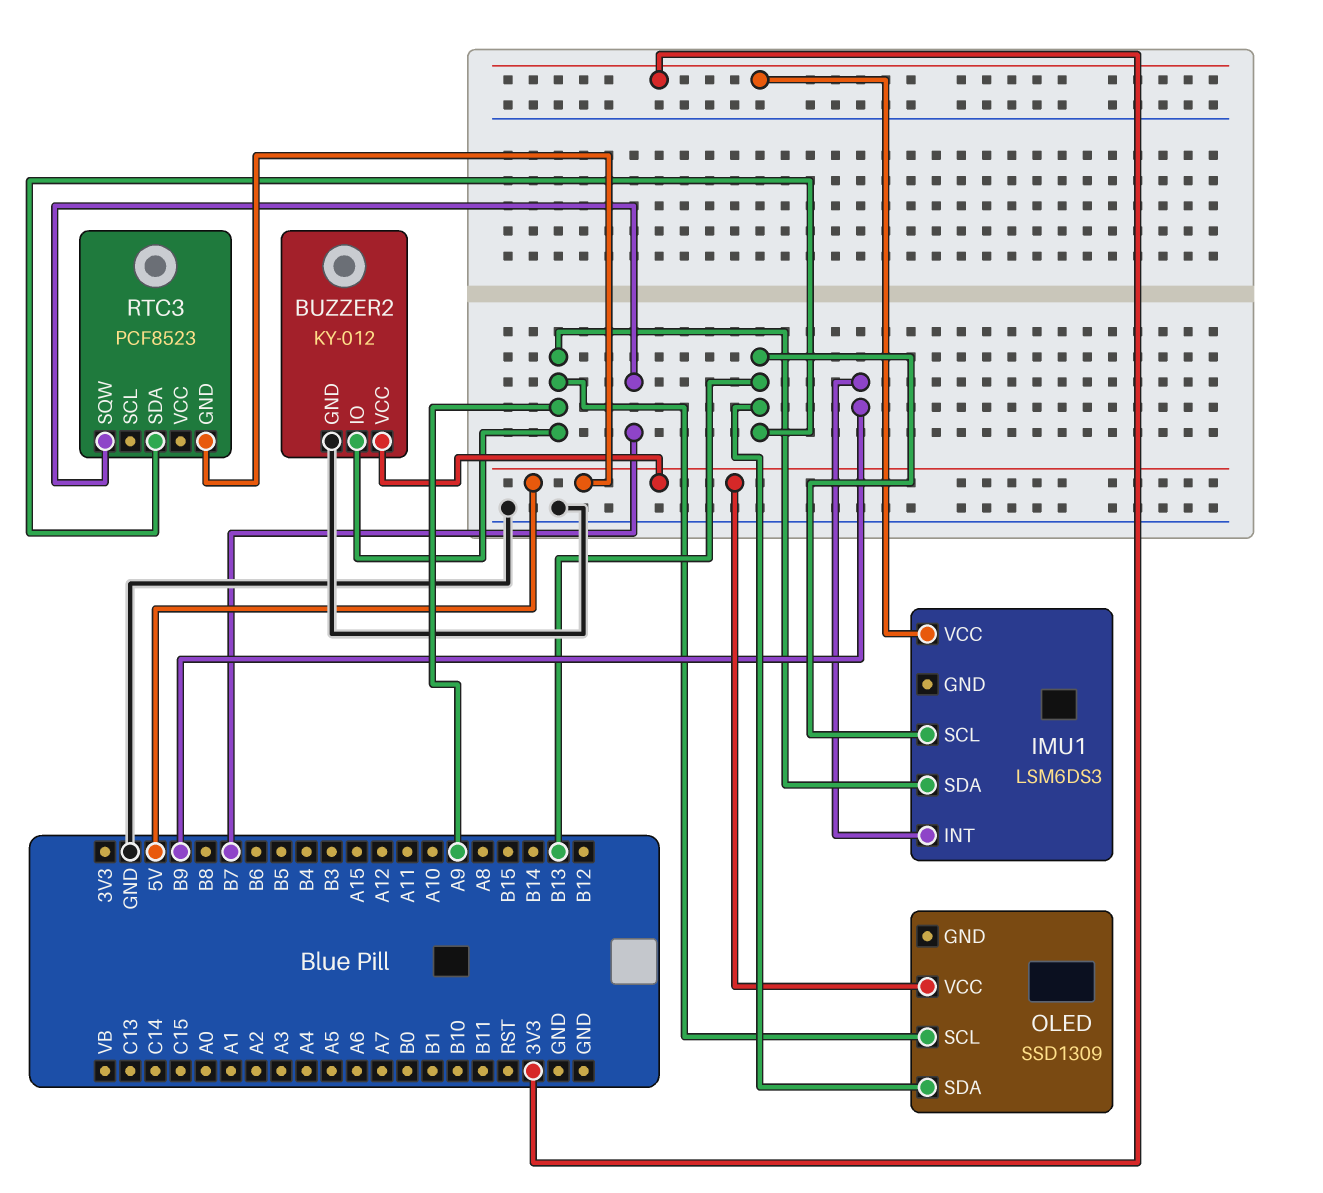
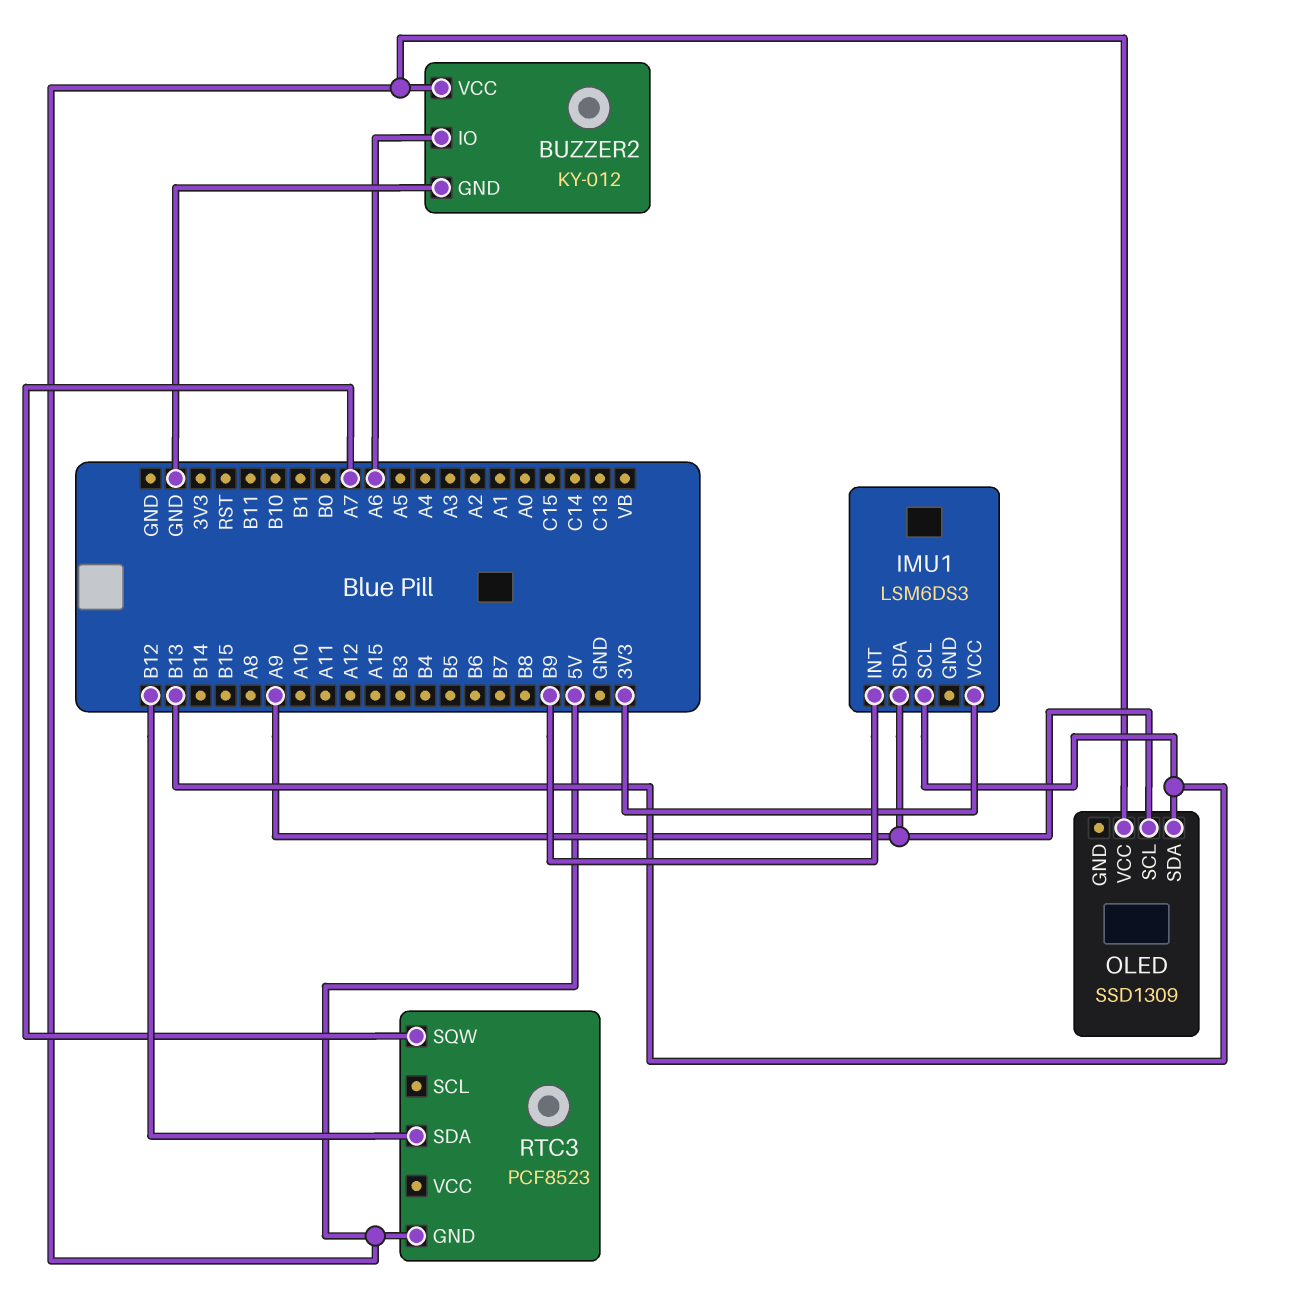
BUZZER2 pin IO: A9 -> A6
RTC3 pin SDA: B13 -> B12
RTC3 pin SQW: B7 -> A7

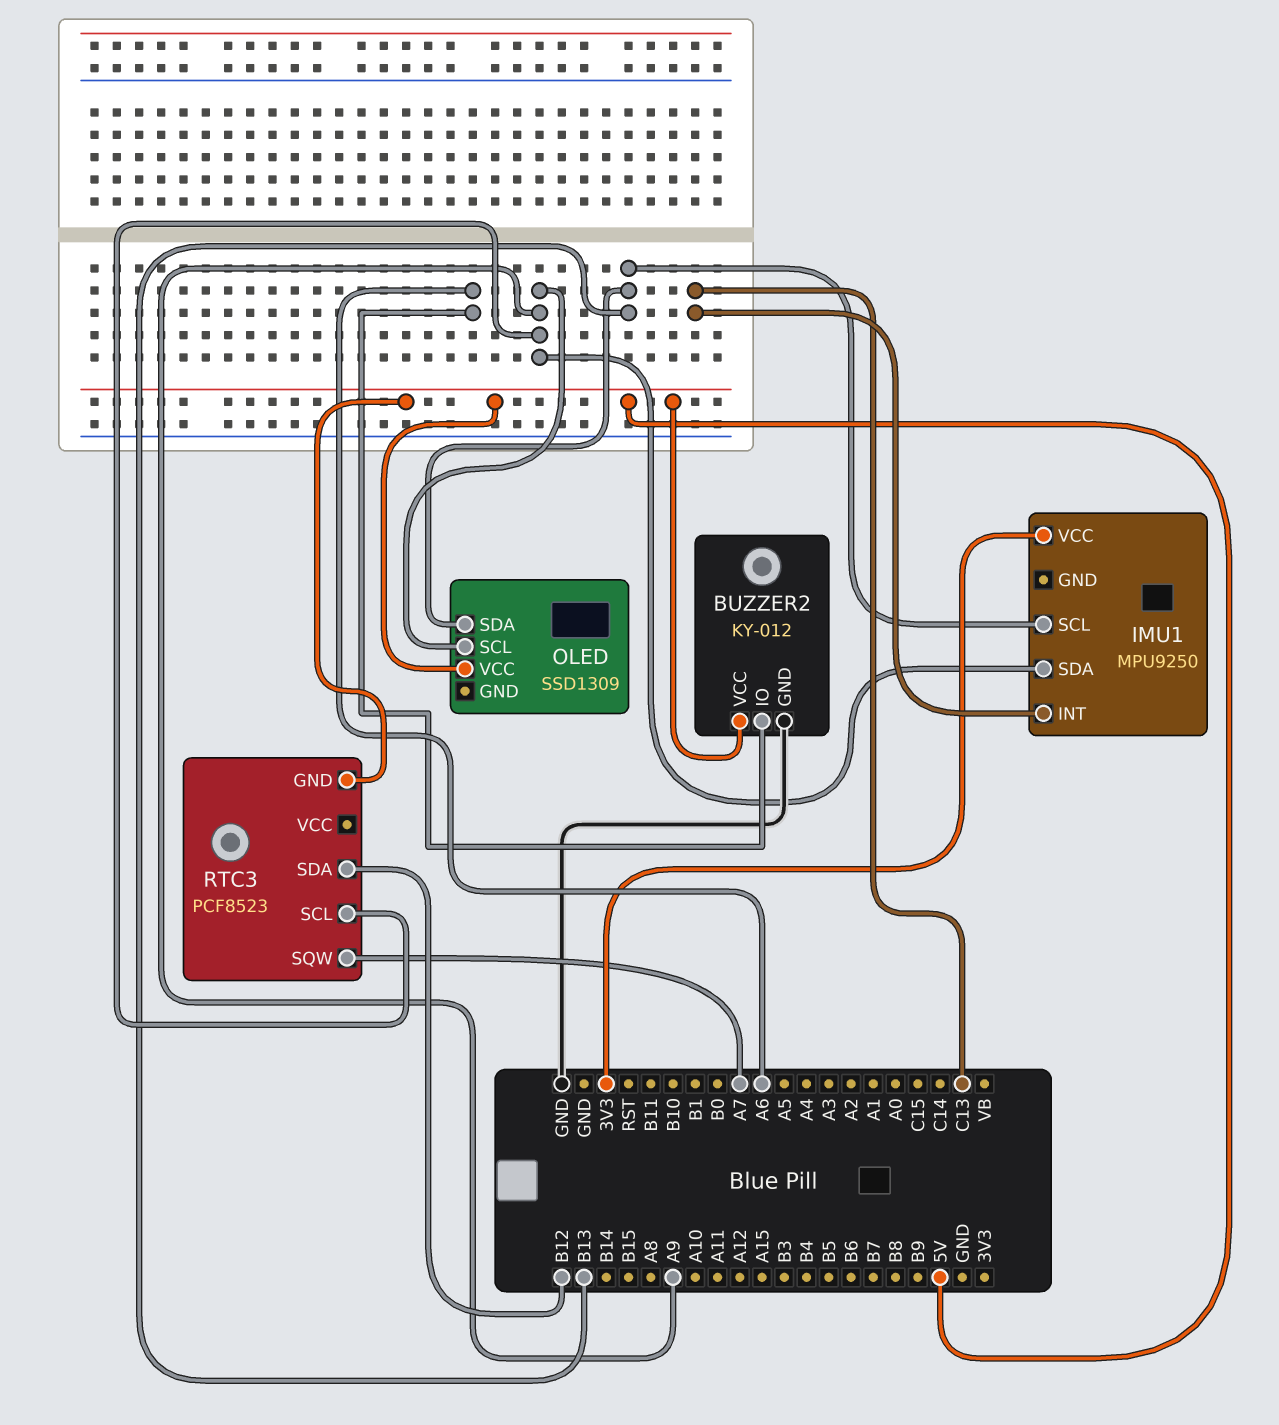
IMU1: LSM6DS3 -> MPU9250
IMU1 pin INT: B9 -> C13
RTC3 pin SCL: none -> A9

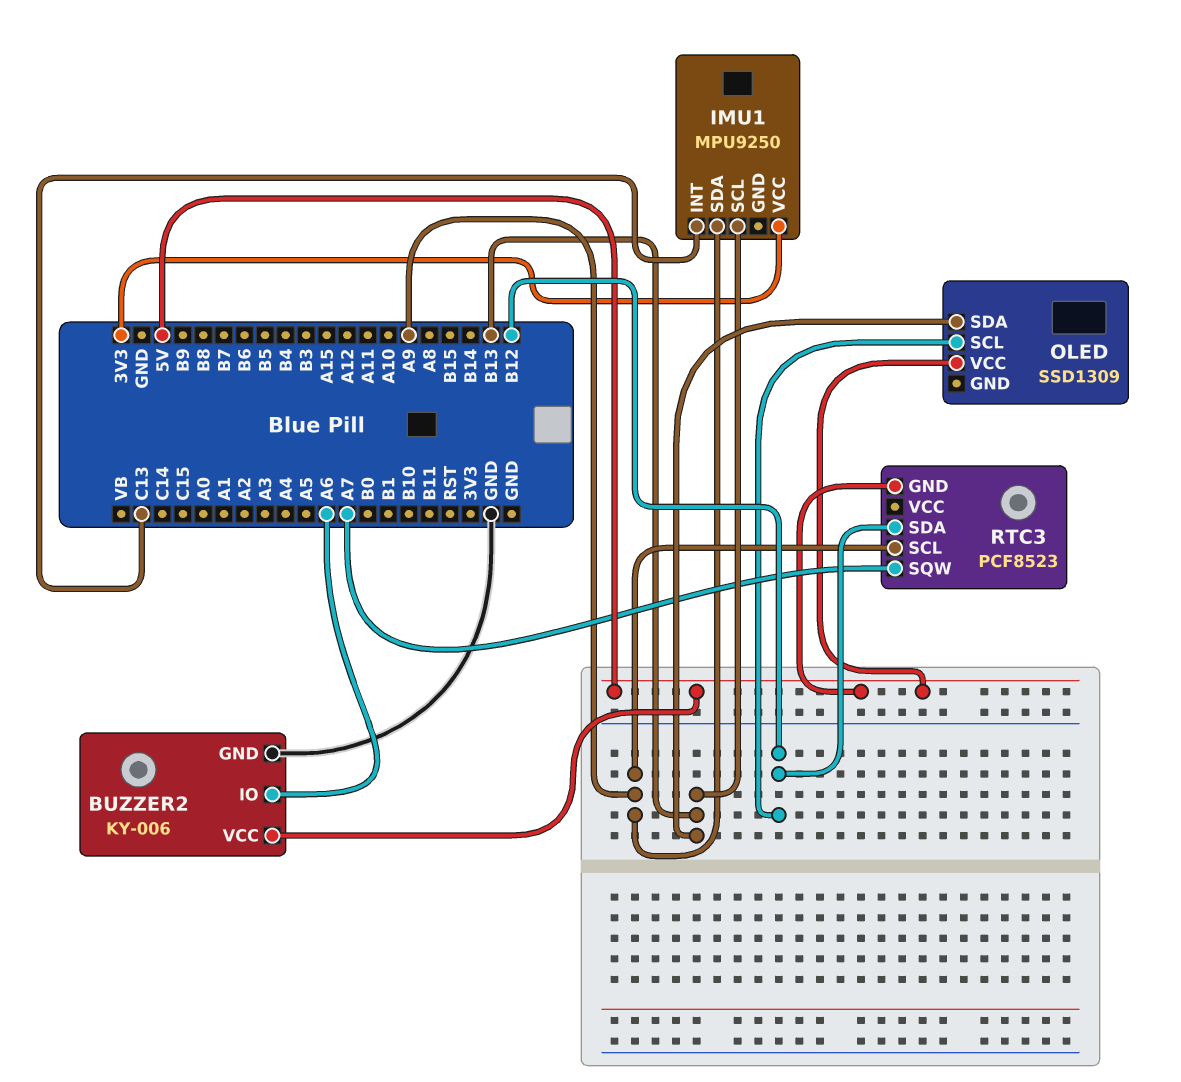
BUZZER2: KY-012 -> KY-006
OLED pin SCL: A9 -> B12

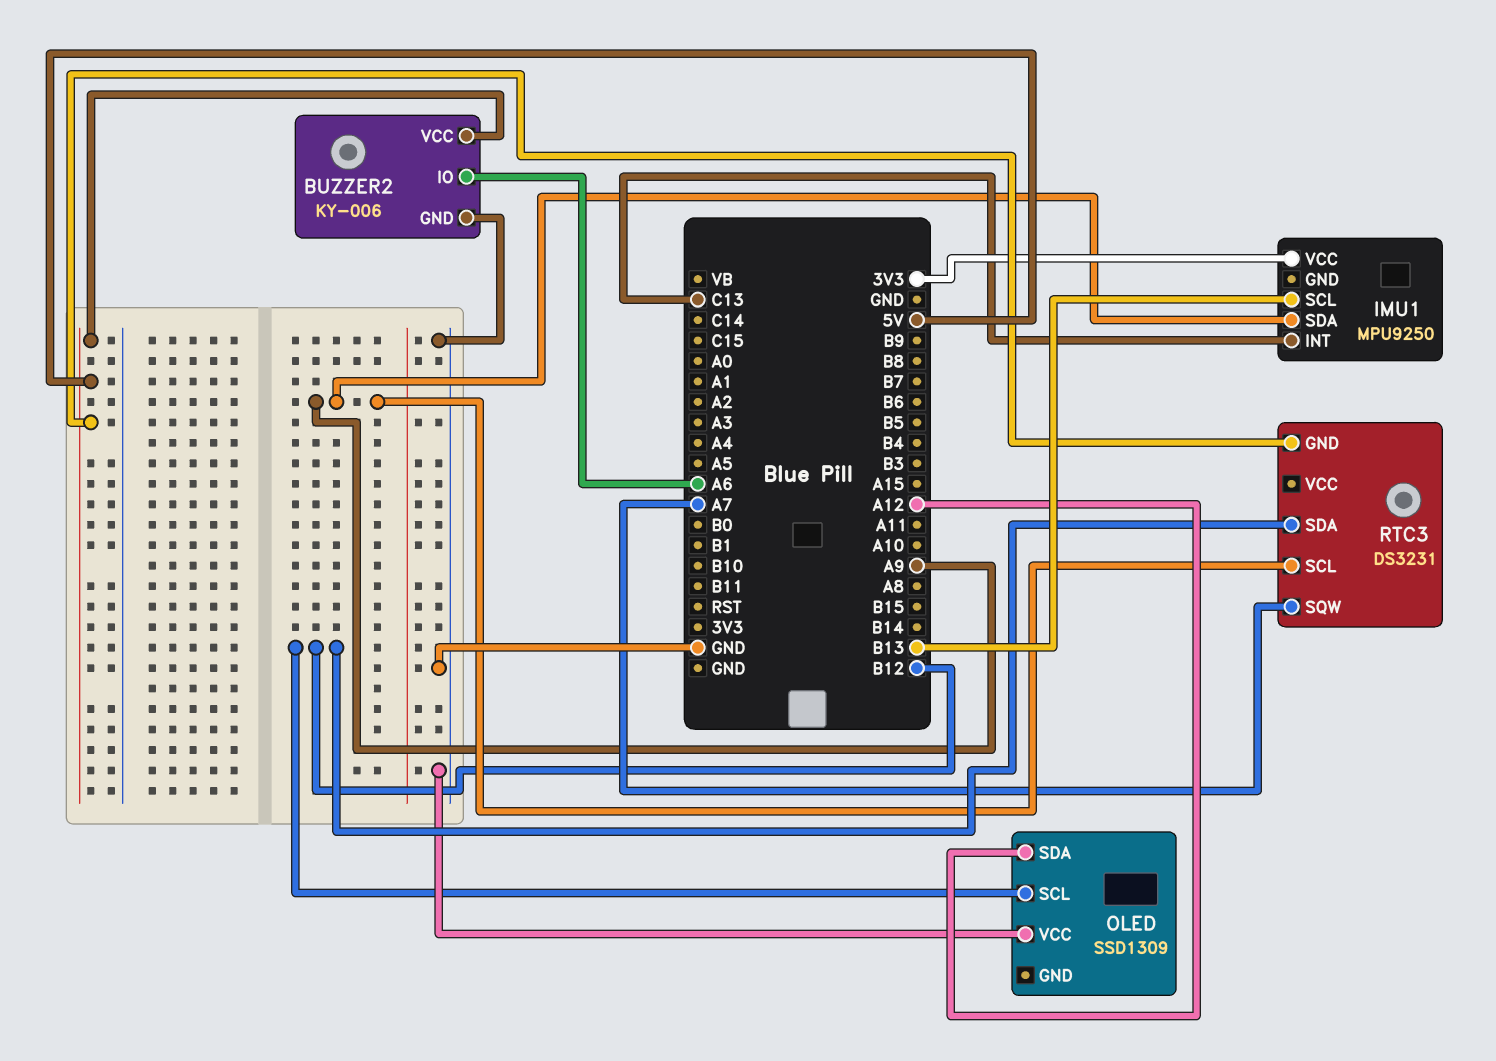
OLED pin SDA: B13 -> A12
OLED pin VCC: 5V -> GND
RTC3: PCF8523 -> DS3231

